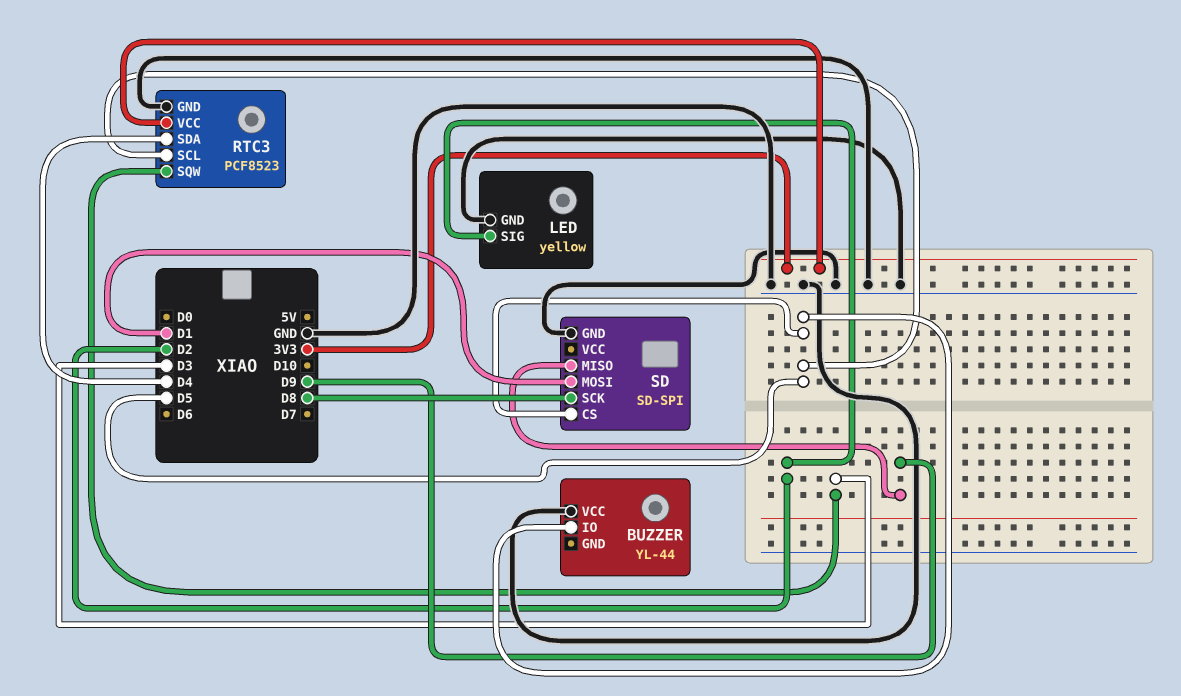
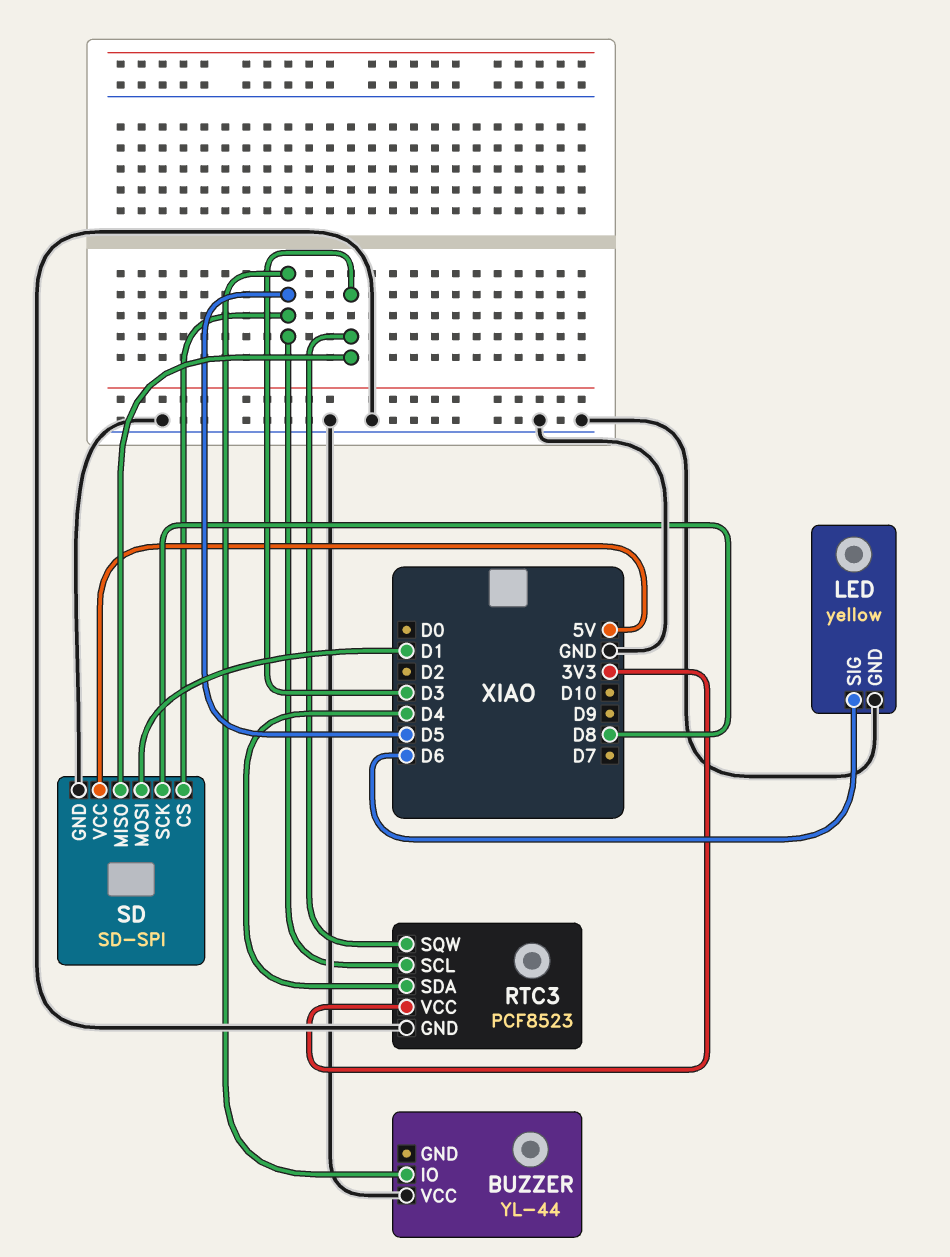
LED pin SIG: D2 -> D6
SD pin MISO: D9 -> D3
SD pin VCC: none -> 5V

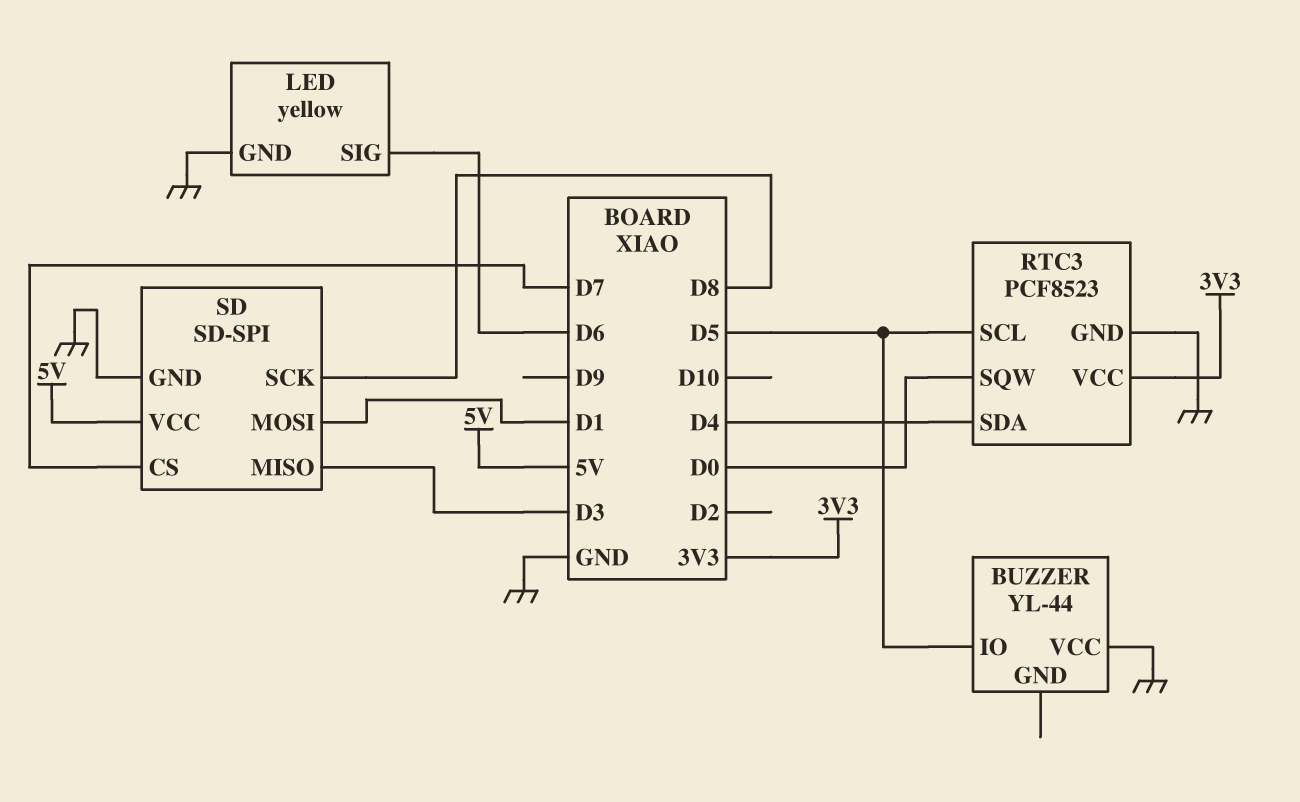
RTC3 pin SQW: D3 -> D0
SD pin CS: D5 -> D7

